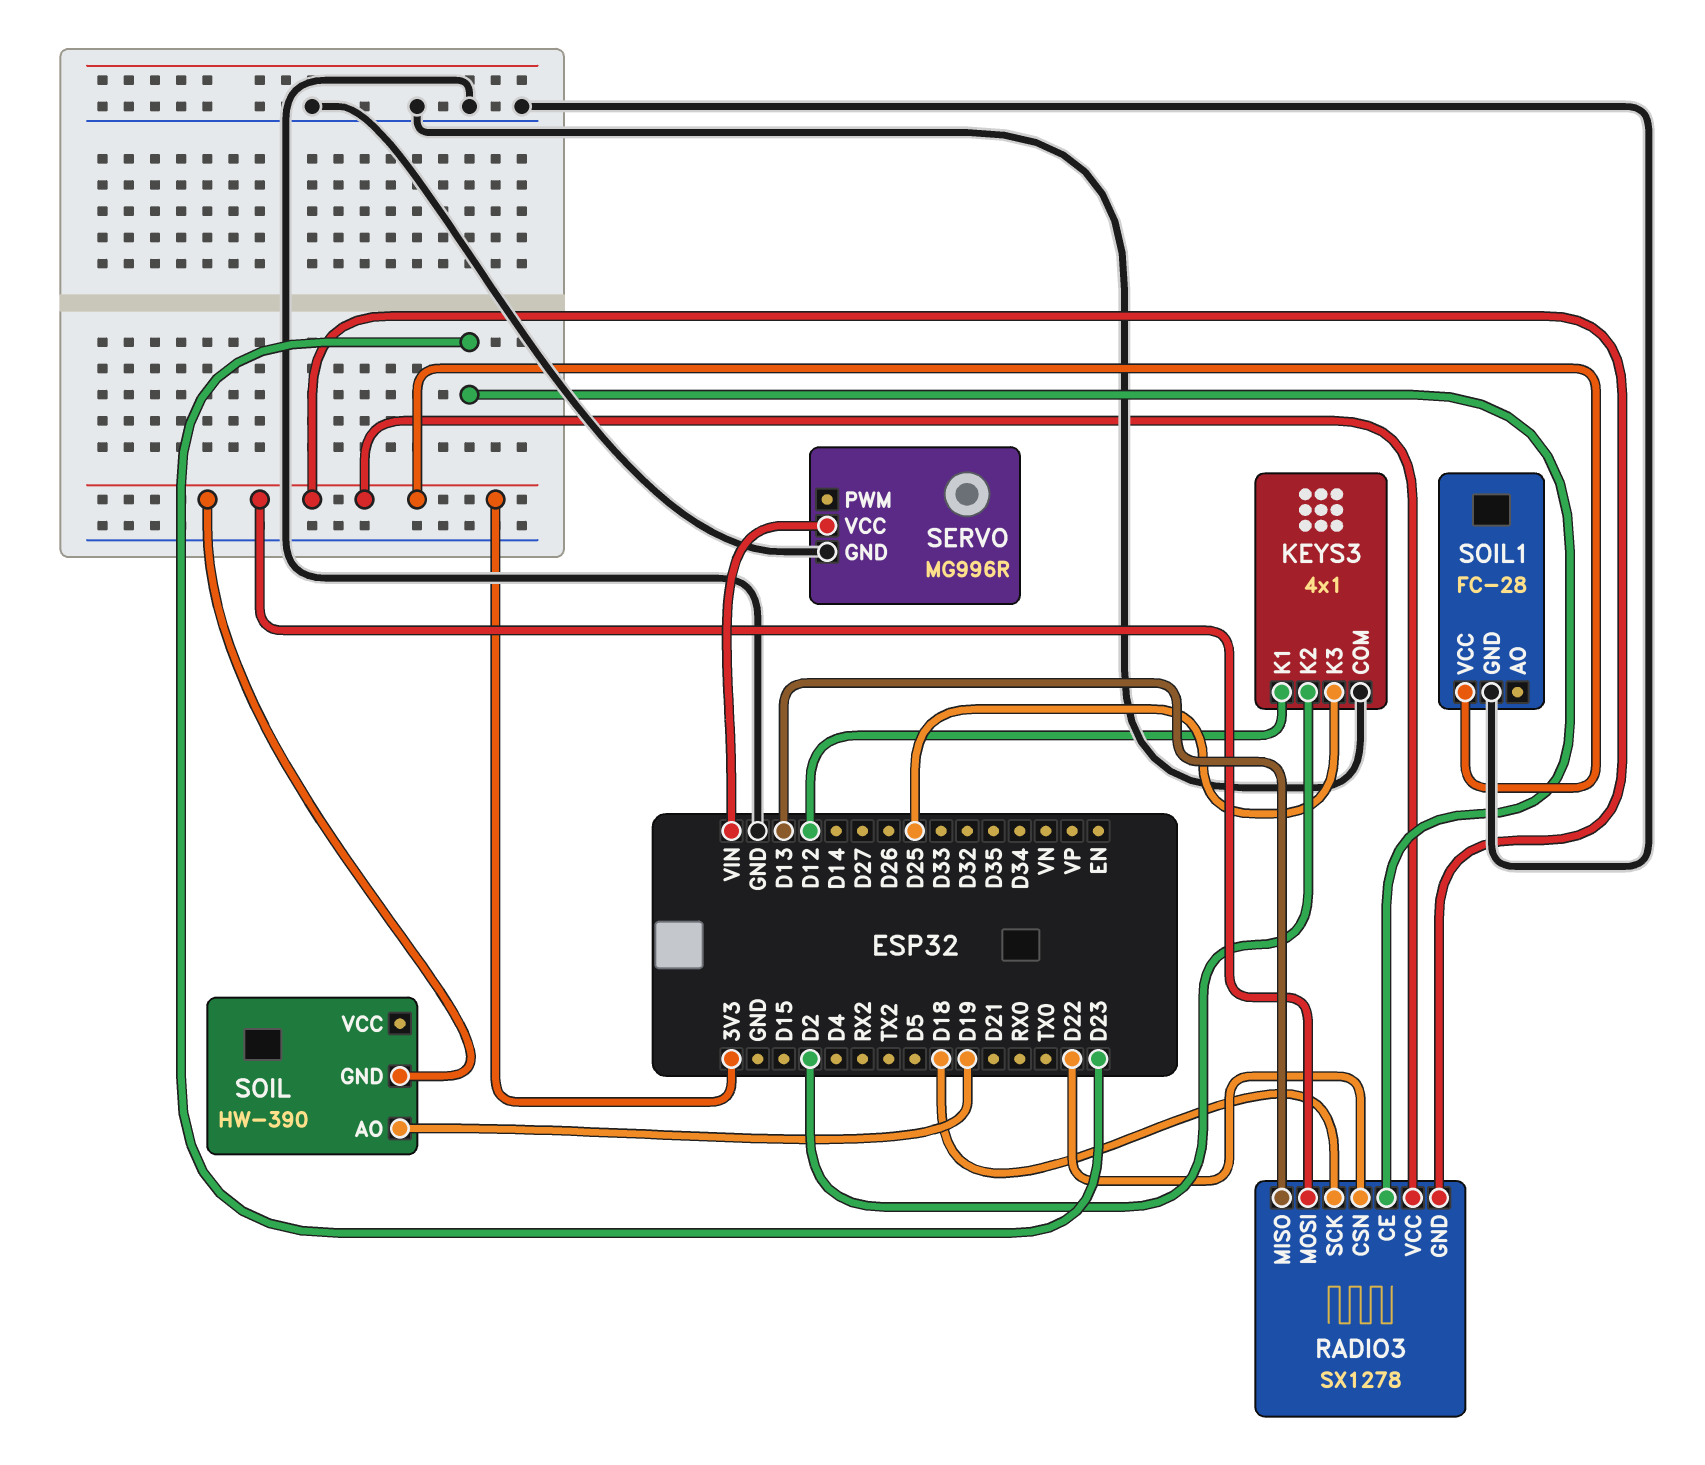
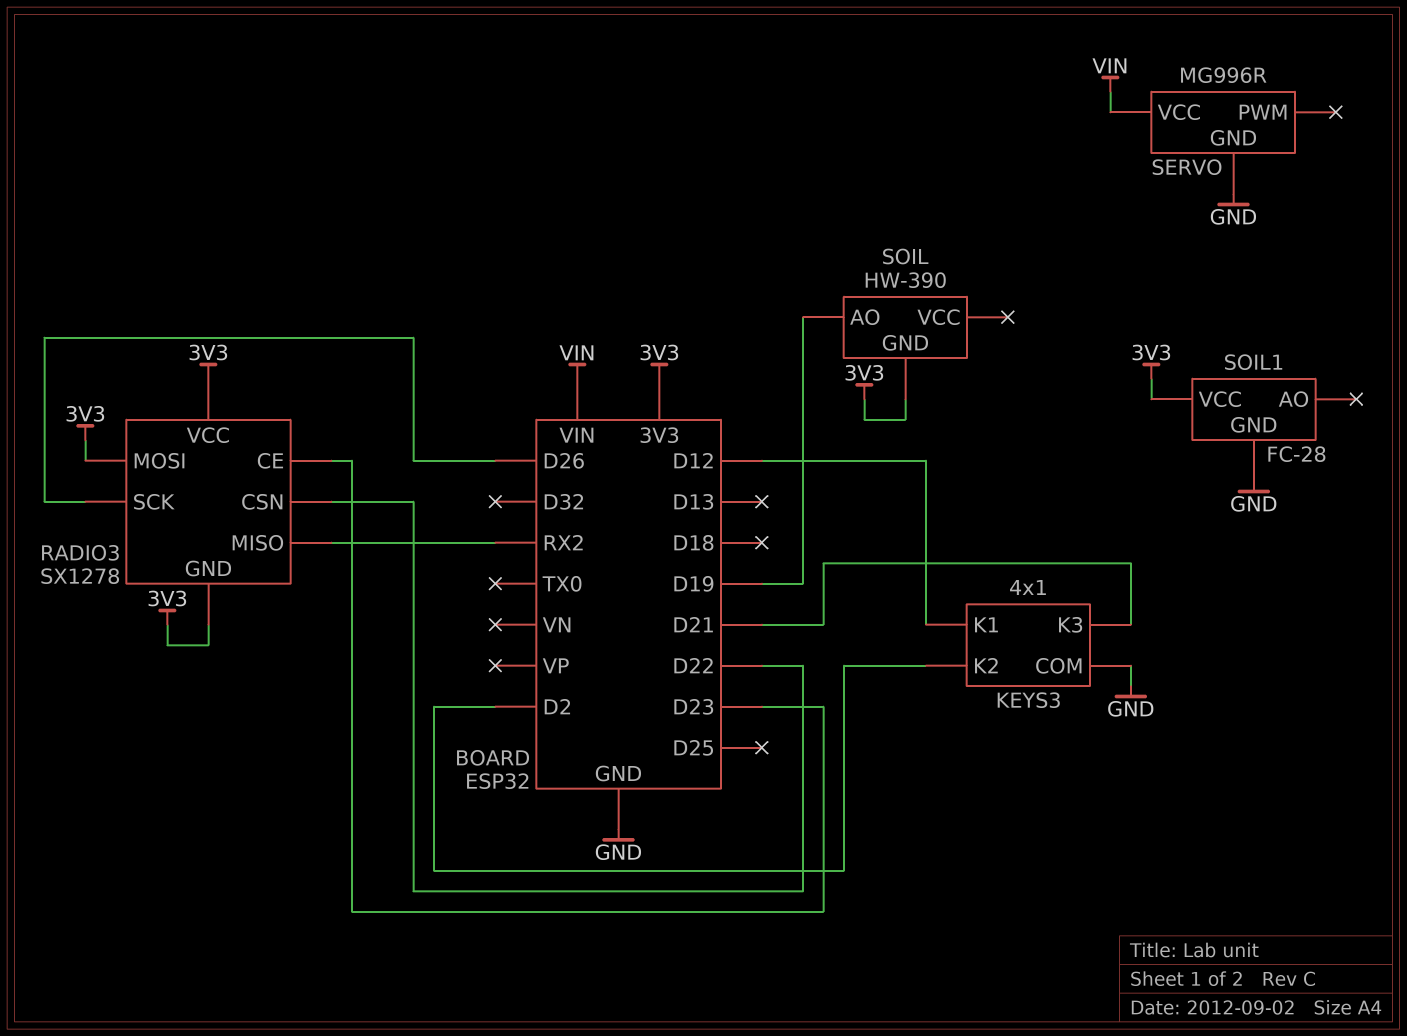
KEYS3 pin K3: D25 -> D21
RADIO3 pin MISO: D13 -> RX2
RADIO3 pin SCK: D18 -> D26

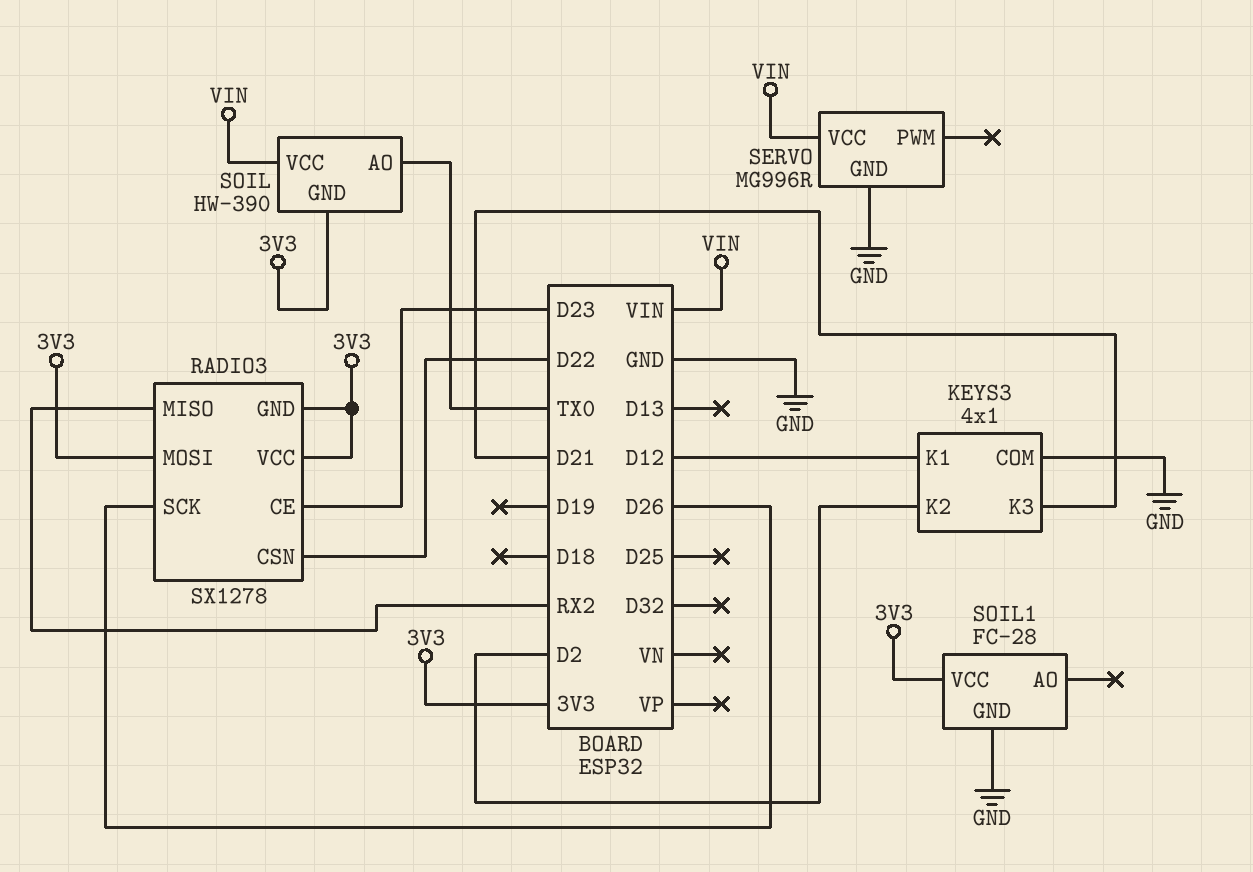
SOIL pin AO: D19 -> TX0
SOIL pin VCC: none -> VIN

